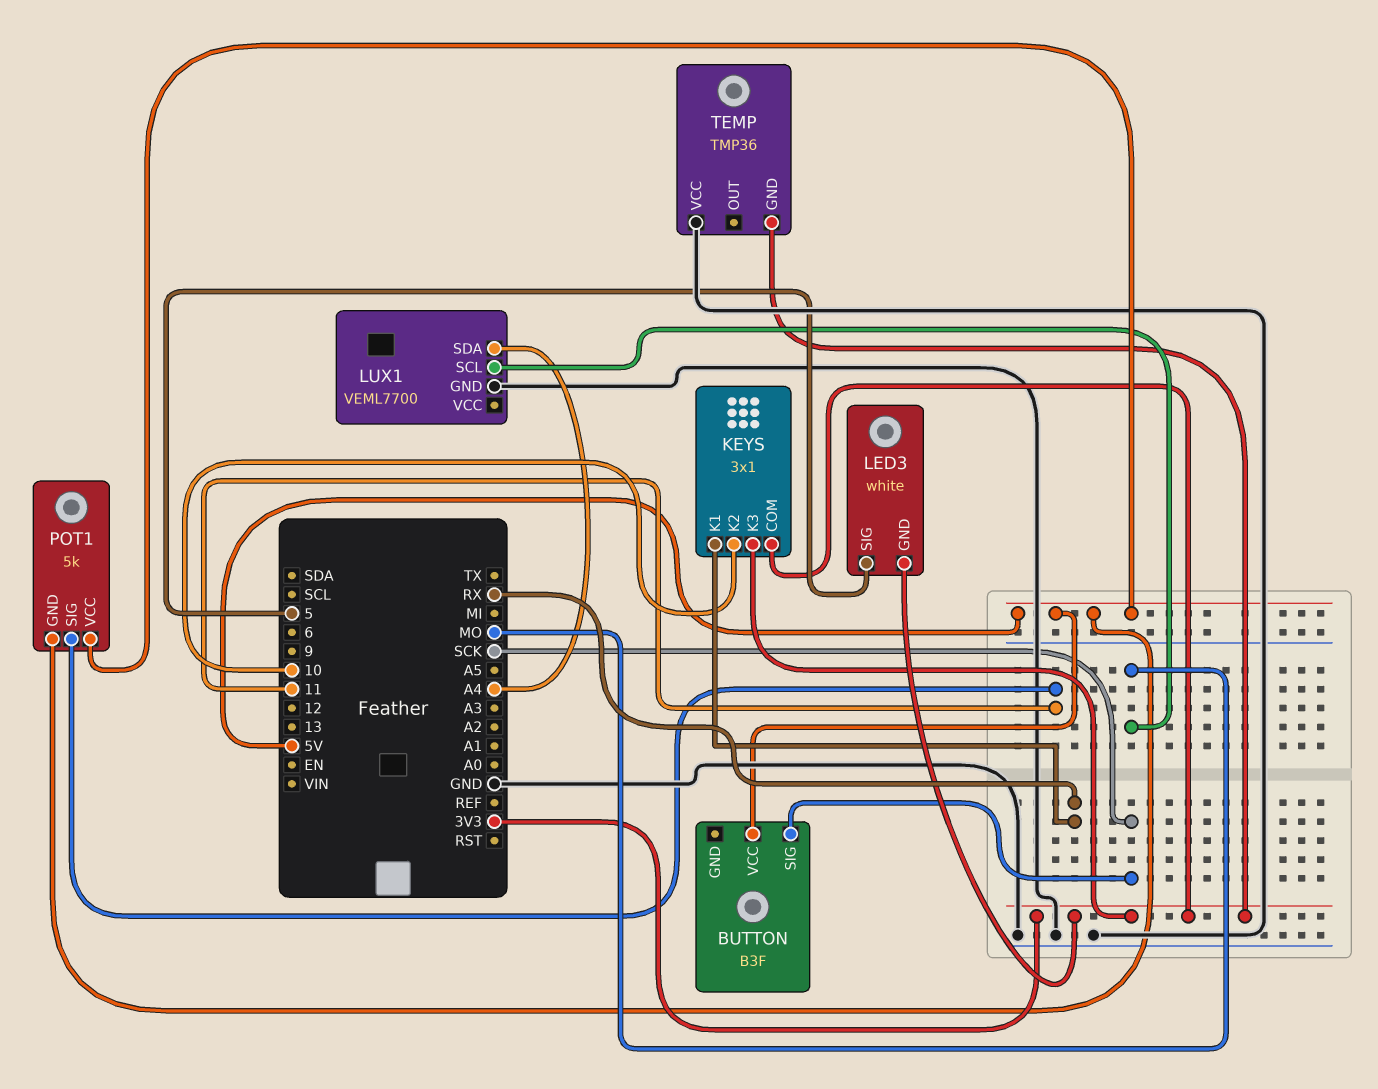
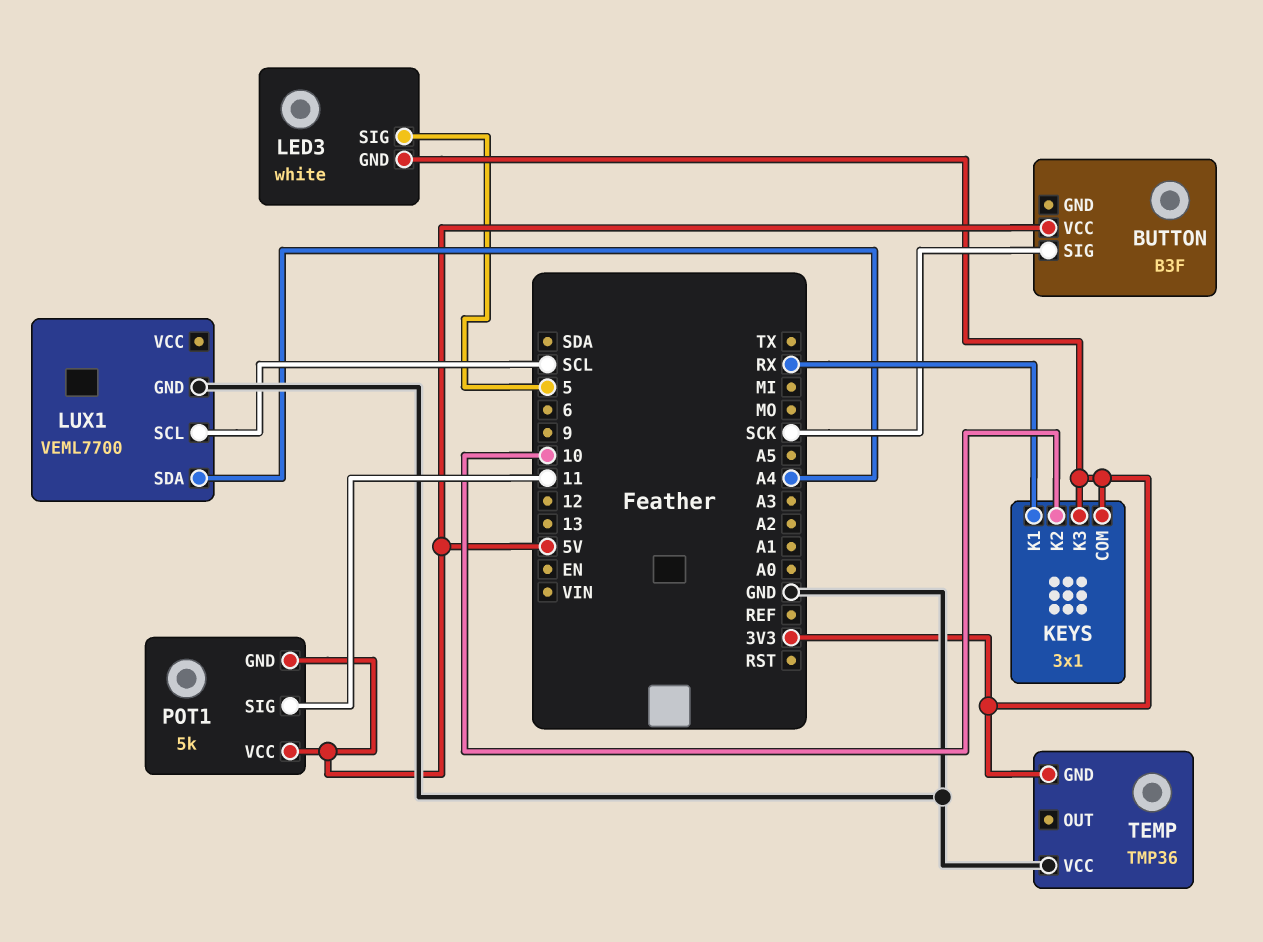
LUX1 pin SCL: MO -> SCL

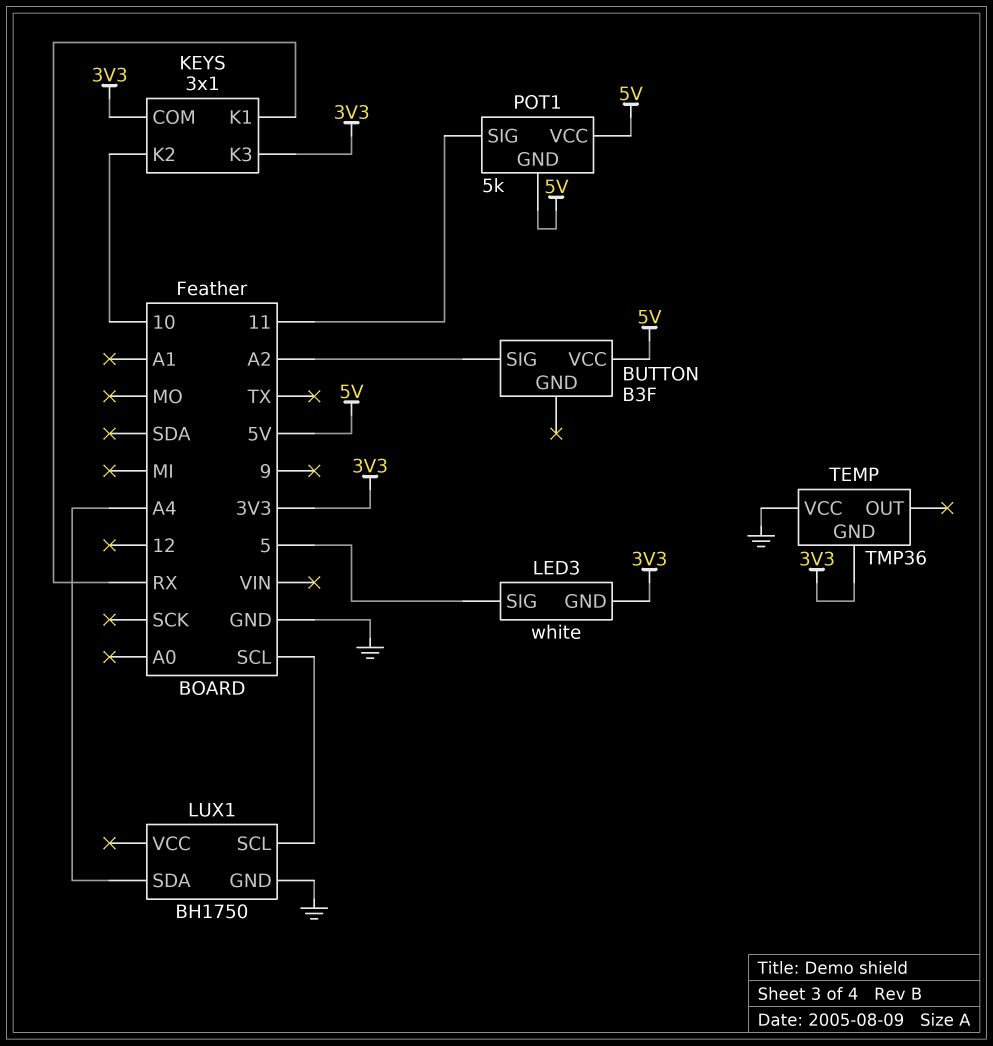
BUTTON pin SIG: SCK -> A2
LUX1: VEML7700 -> BH1750

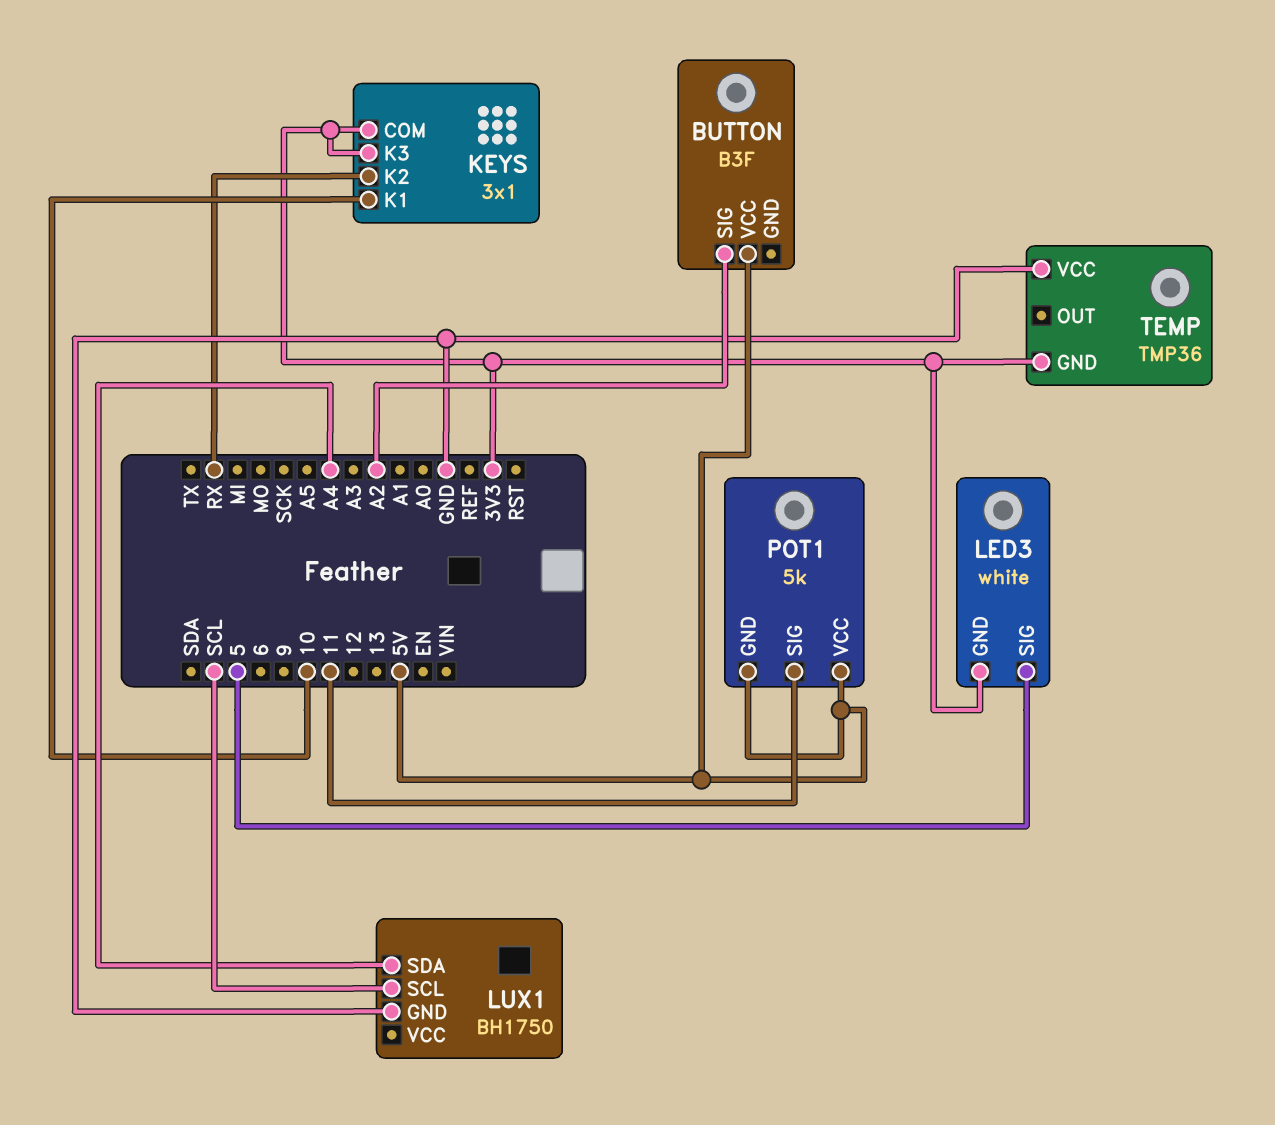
KEYS pin K1: RX -> 10
KEYS pin K2: 10 -> RX

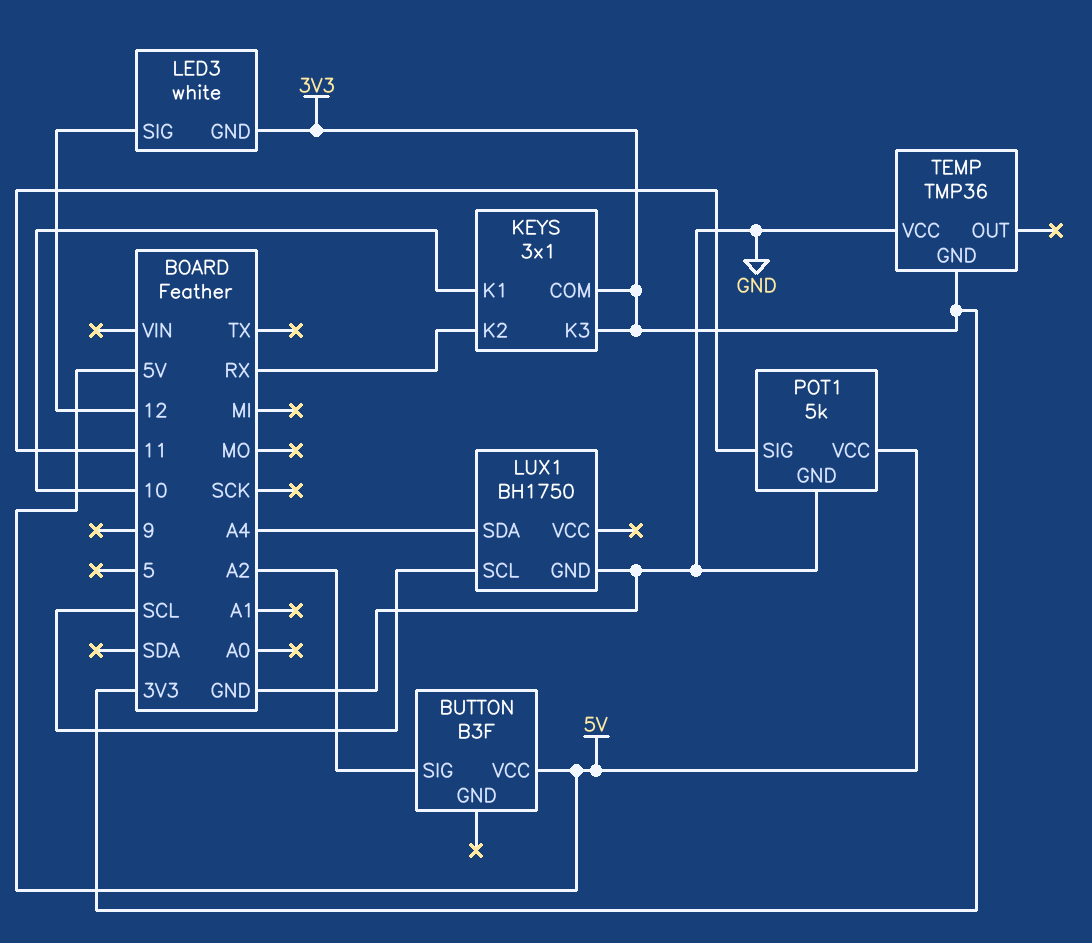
LED3 pin SIG: 5 -> 12
POT1 pin GND: 5V -> GND

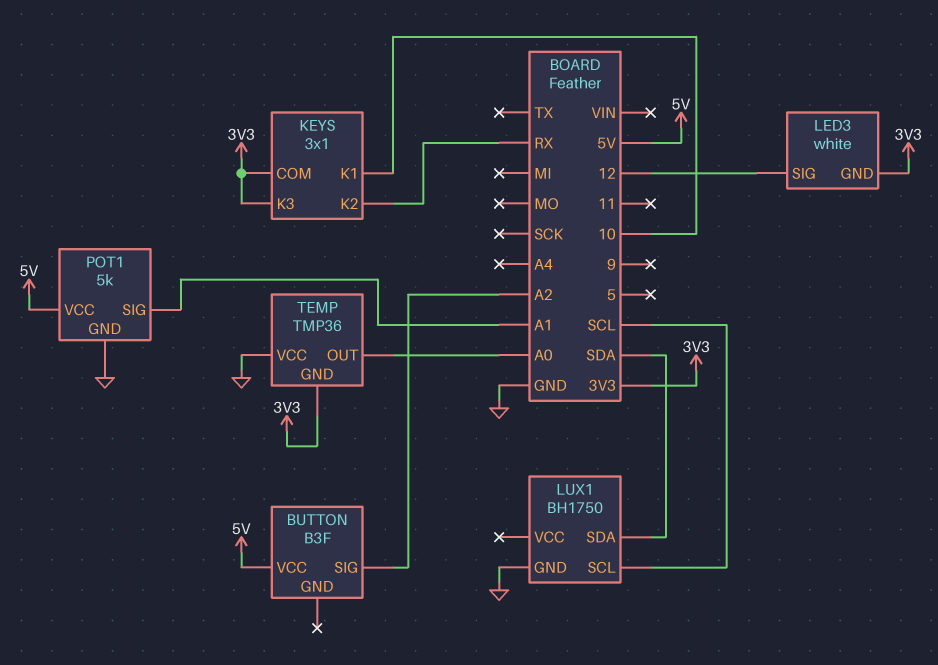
LUX1 pin SDA: A4 -> SDA
POT1 pin SIG: 11 -> A1
TEMP pin OUT: none -> A0

